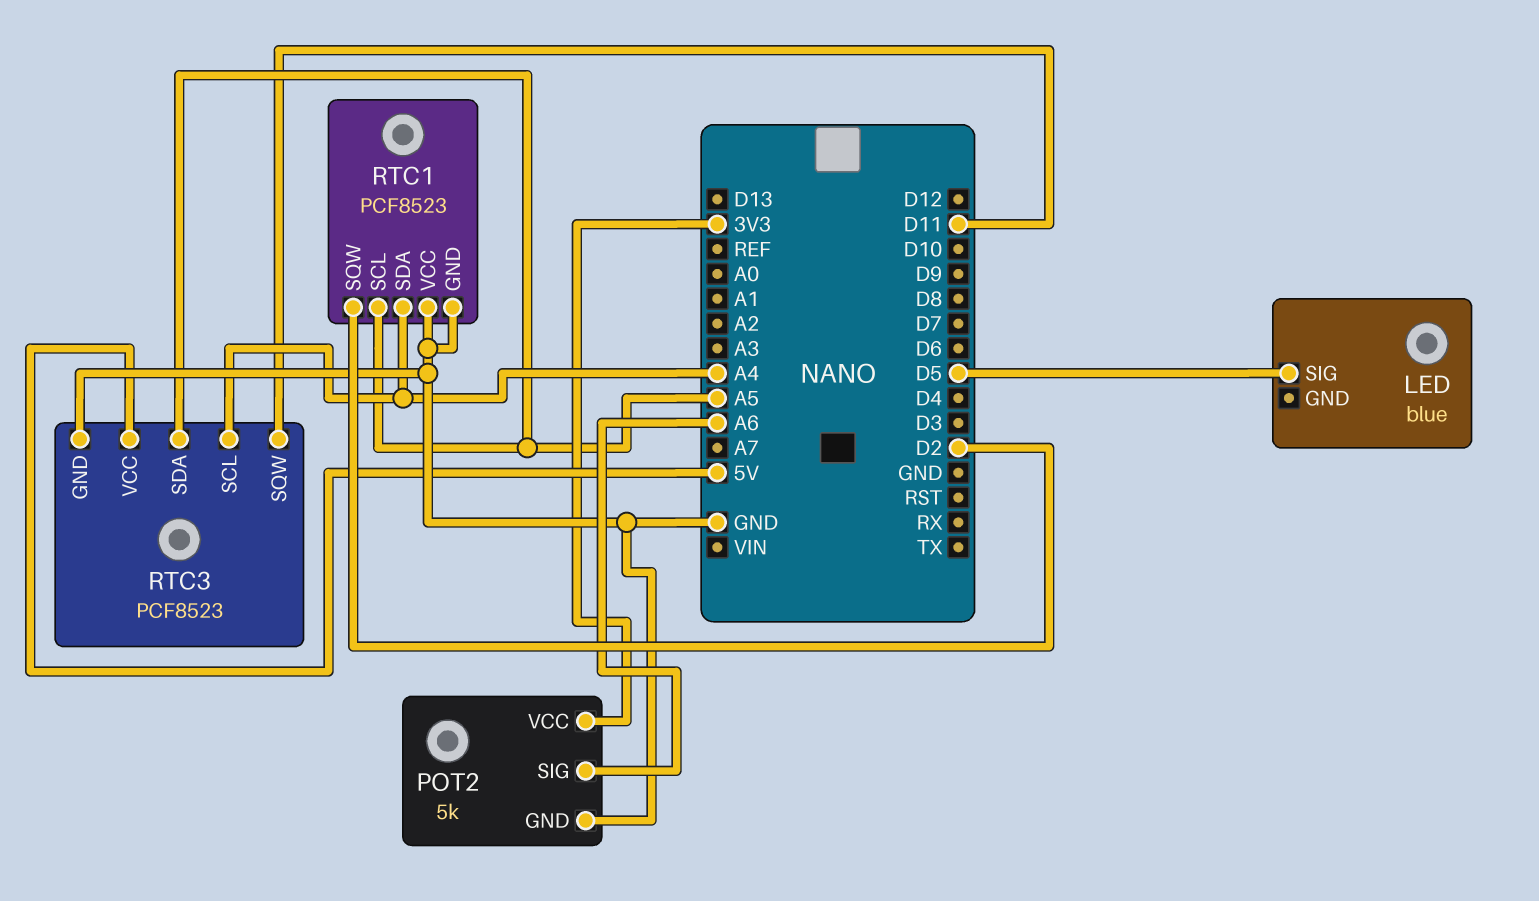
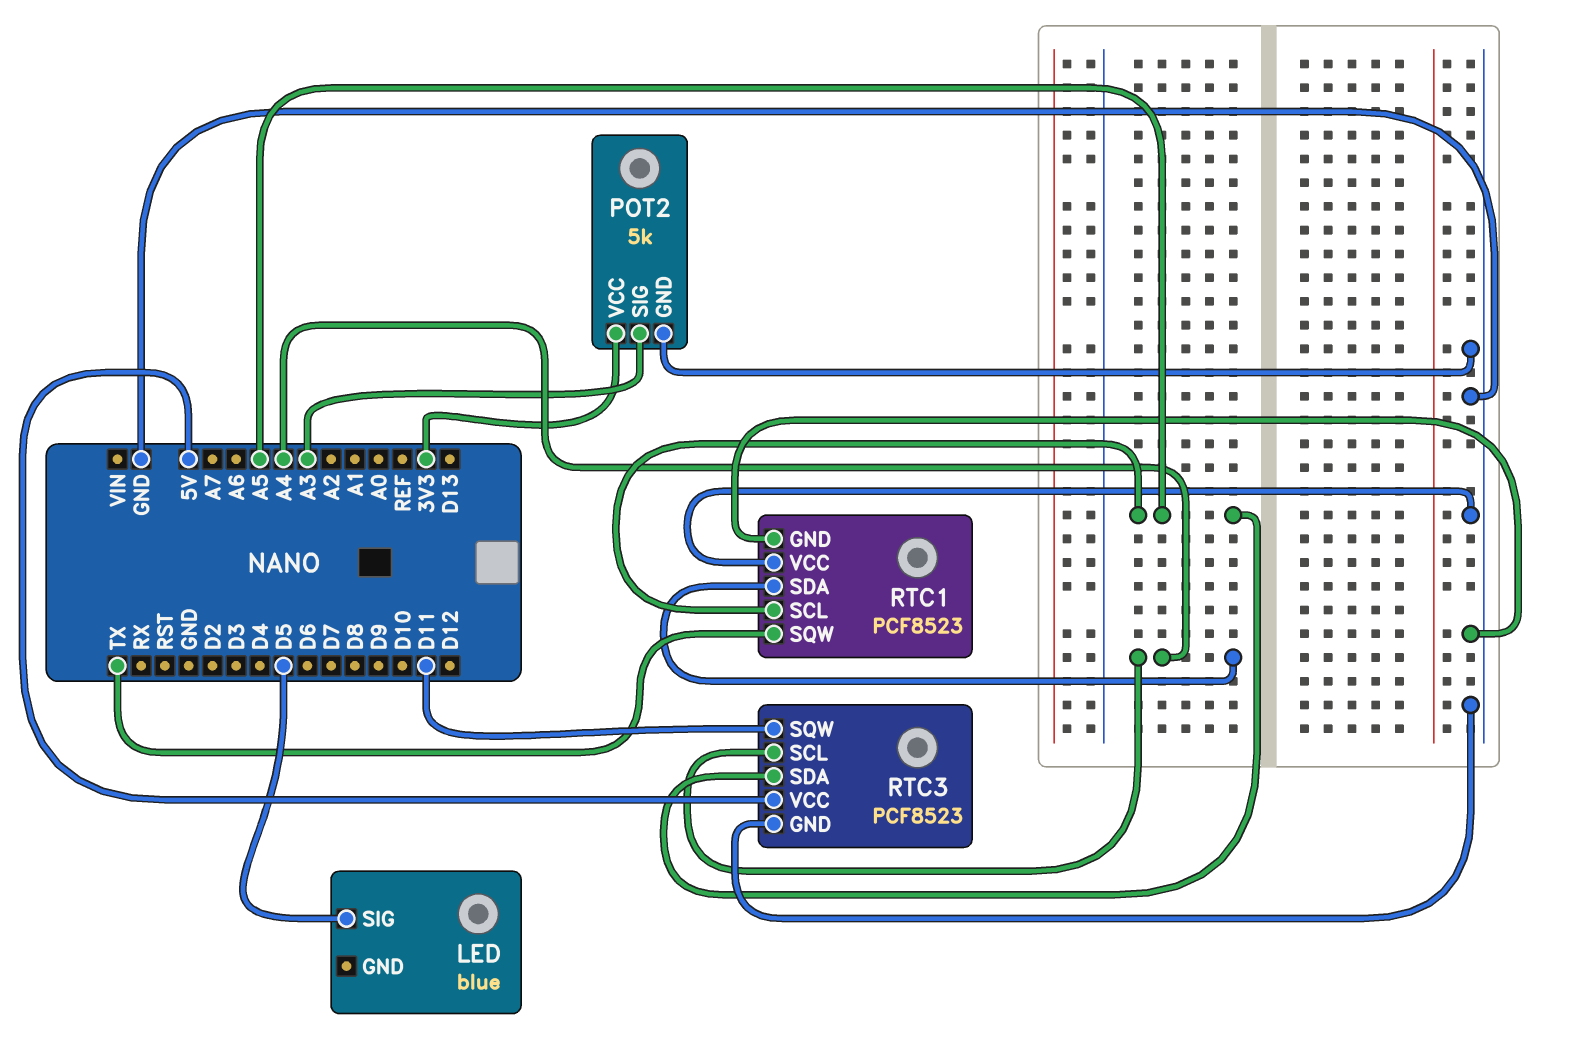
POT2 pin SIG: A6 -> A3
RTC1 pin SQW: D2 -> TX

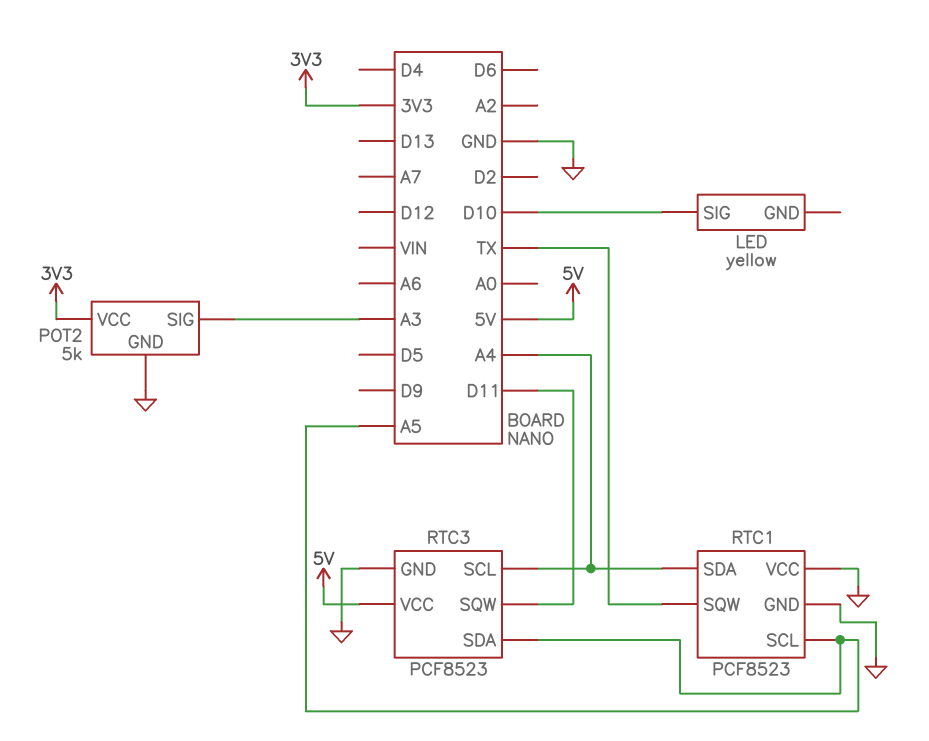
LED: blue -> yellow
LED pin SIG: D5 -> D10

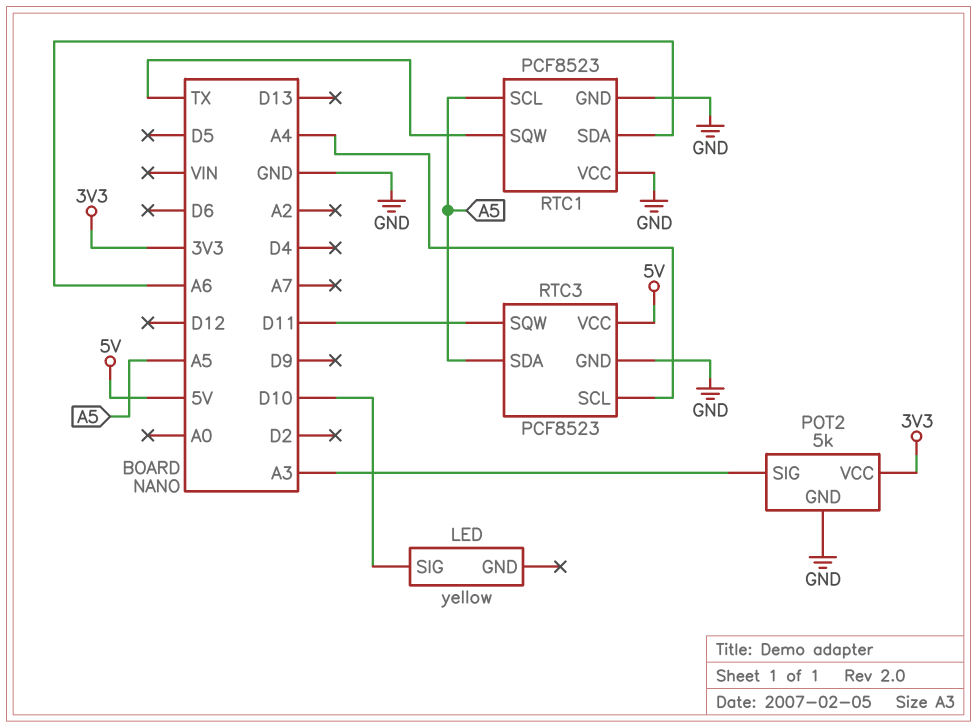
RTC1 pin SDA: A4 -> A6

